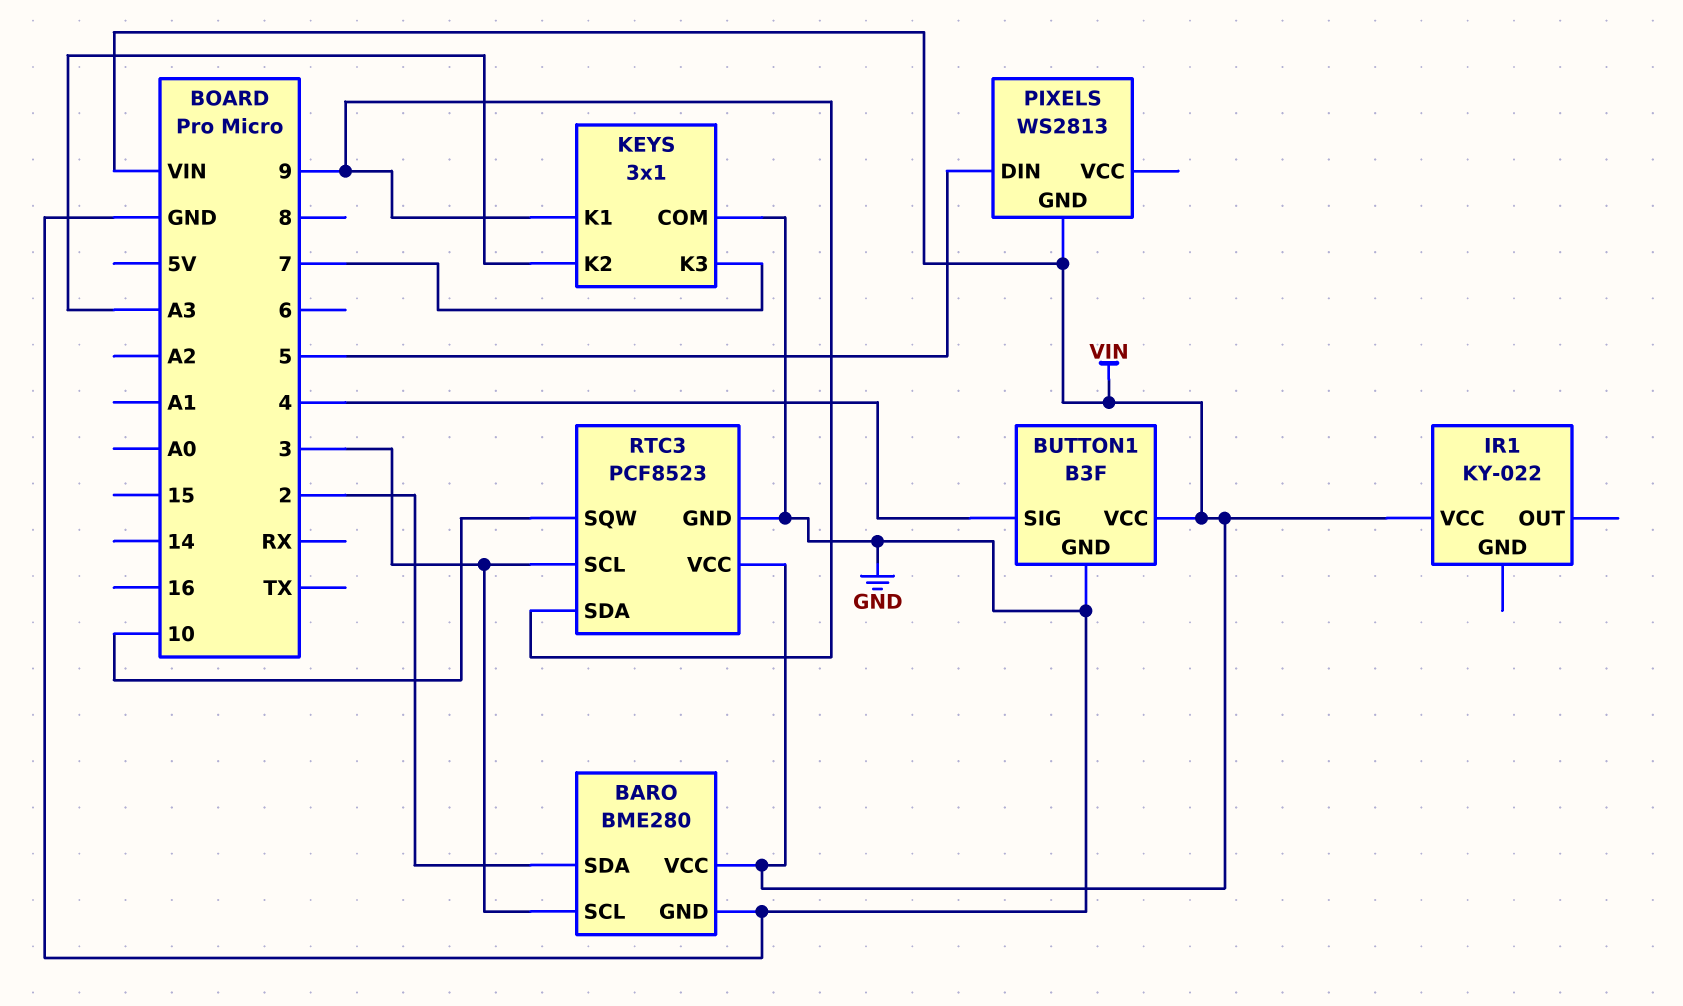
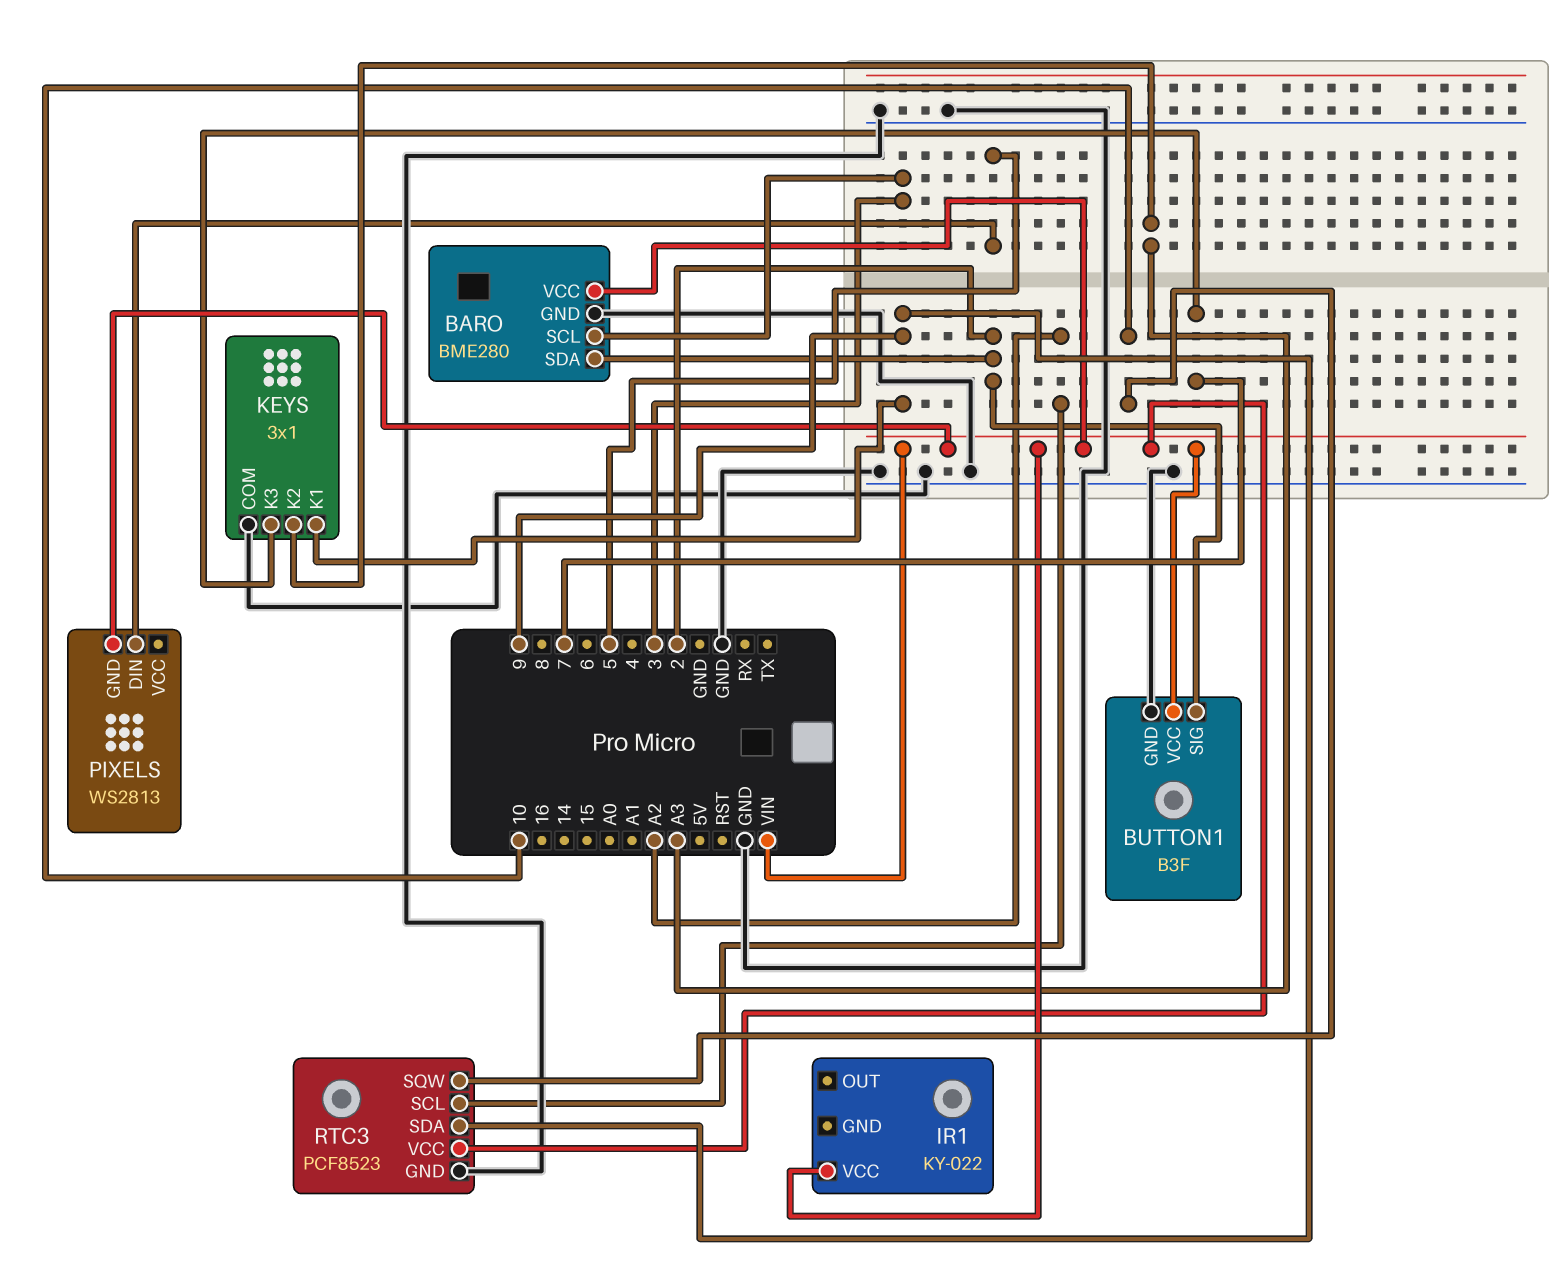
BUTTON1 pin SIG: 4 -> 2
RTC3 pin SCL: 3 -> A2

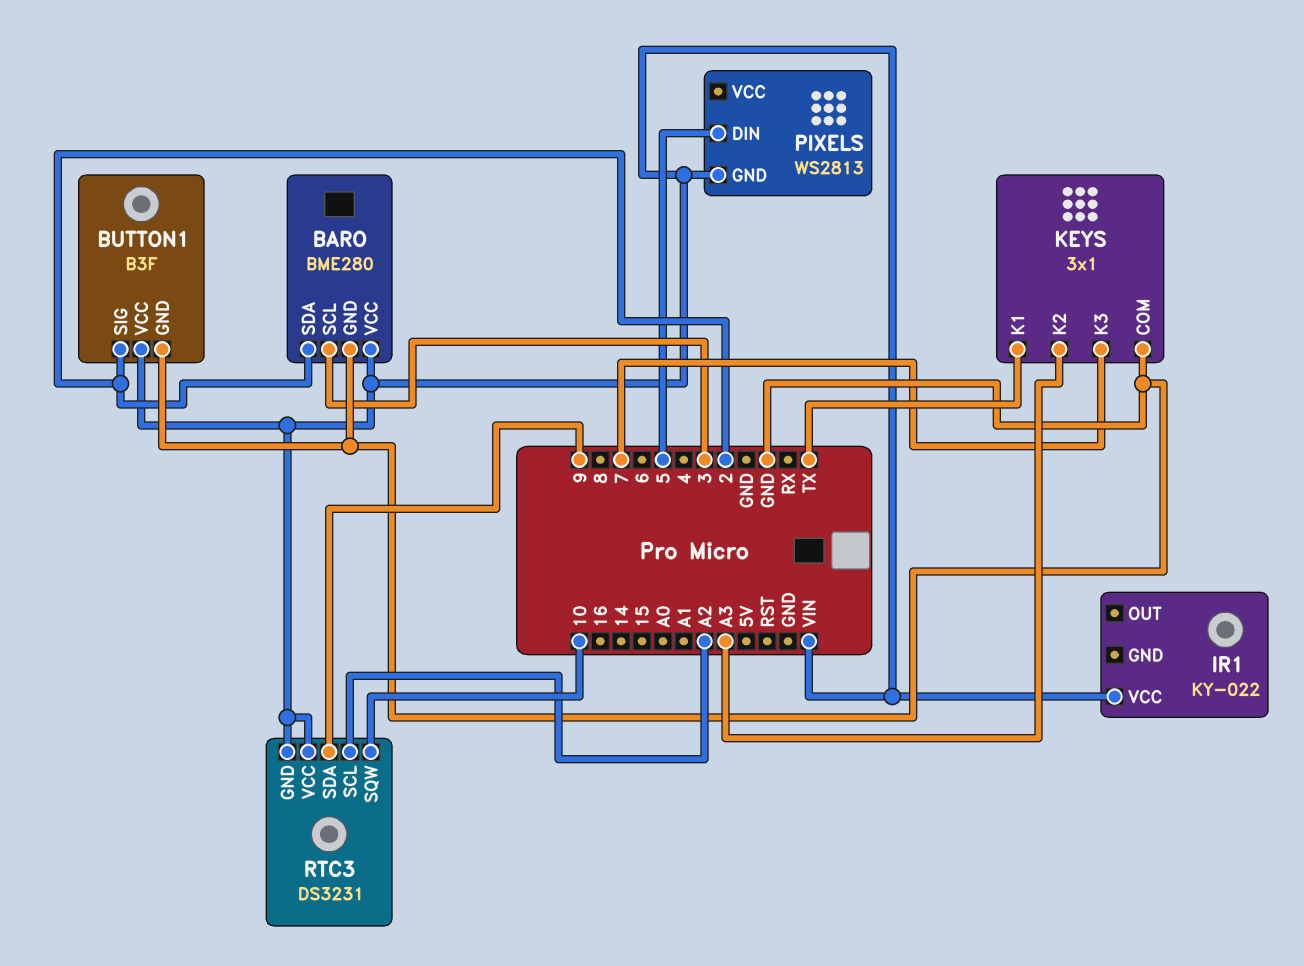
KEYS pin K1: 9 -> TX
RTC3: PCF8523 -> DS3231
RTC3 pin GND: GND -> VIN

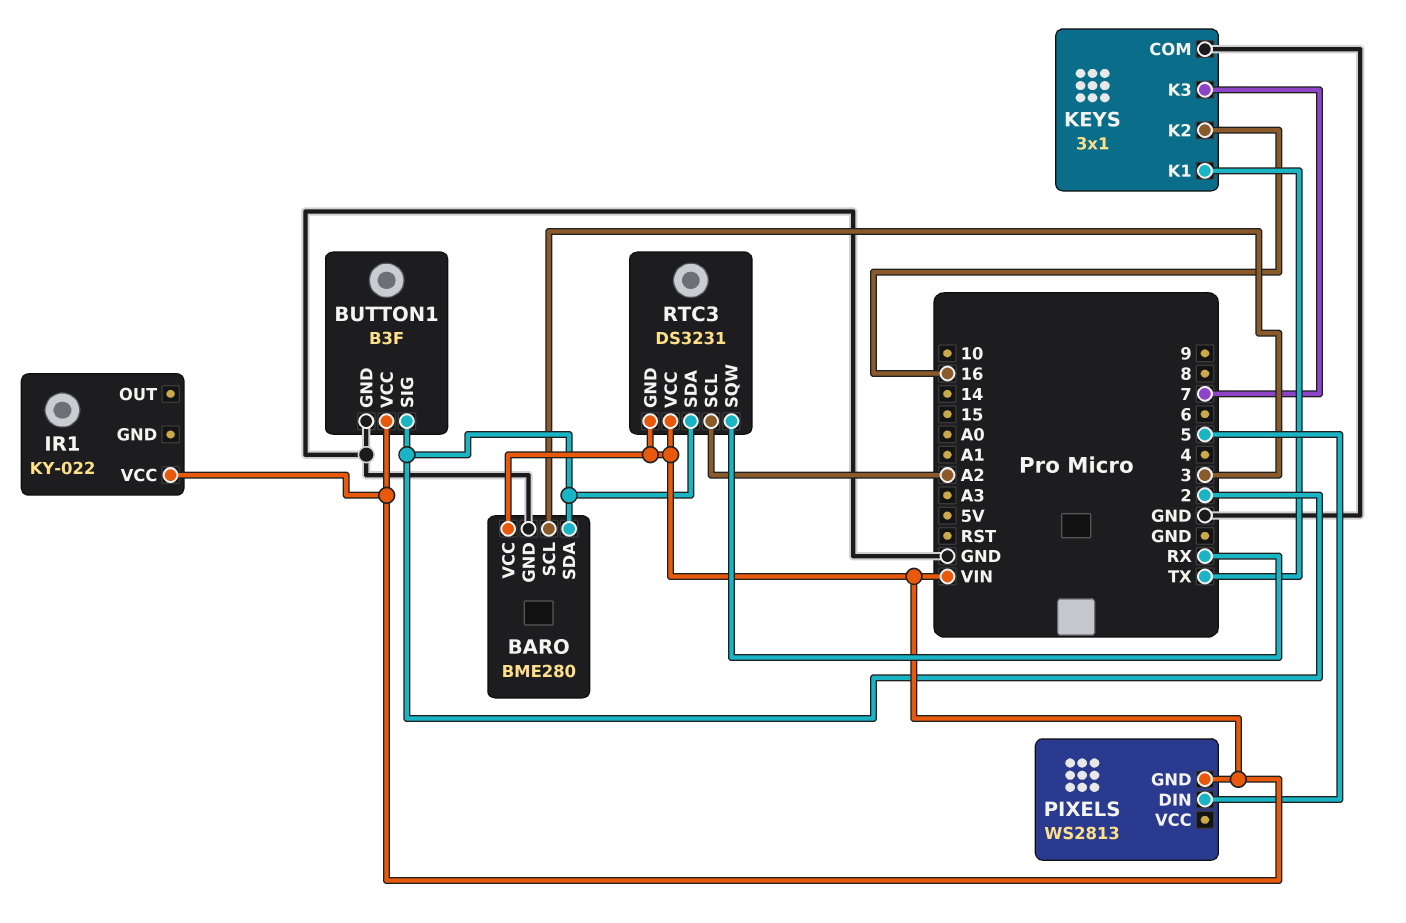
KEYS pin K2: A3 -> 16
RTC3 pin SDA: 9 -> 2
RTC3 pin SQW: 10 -> RX

